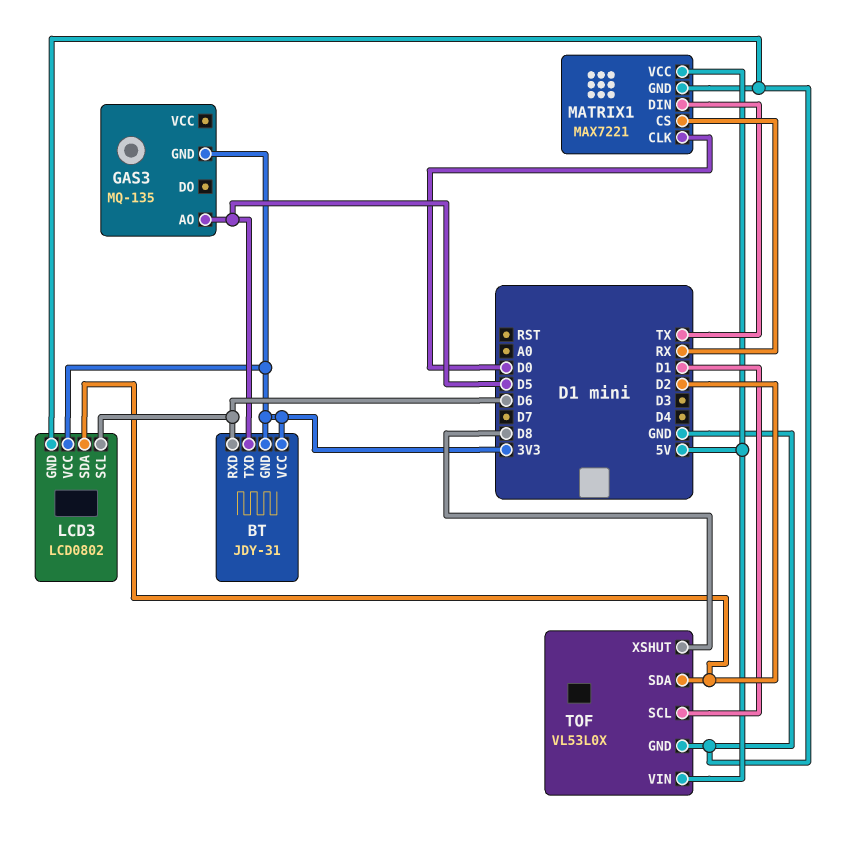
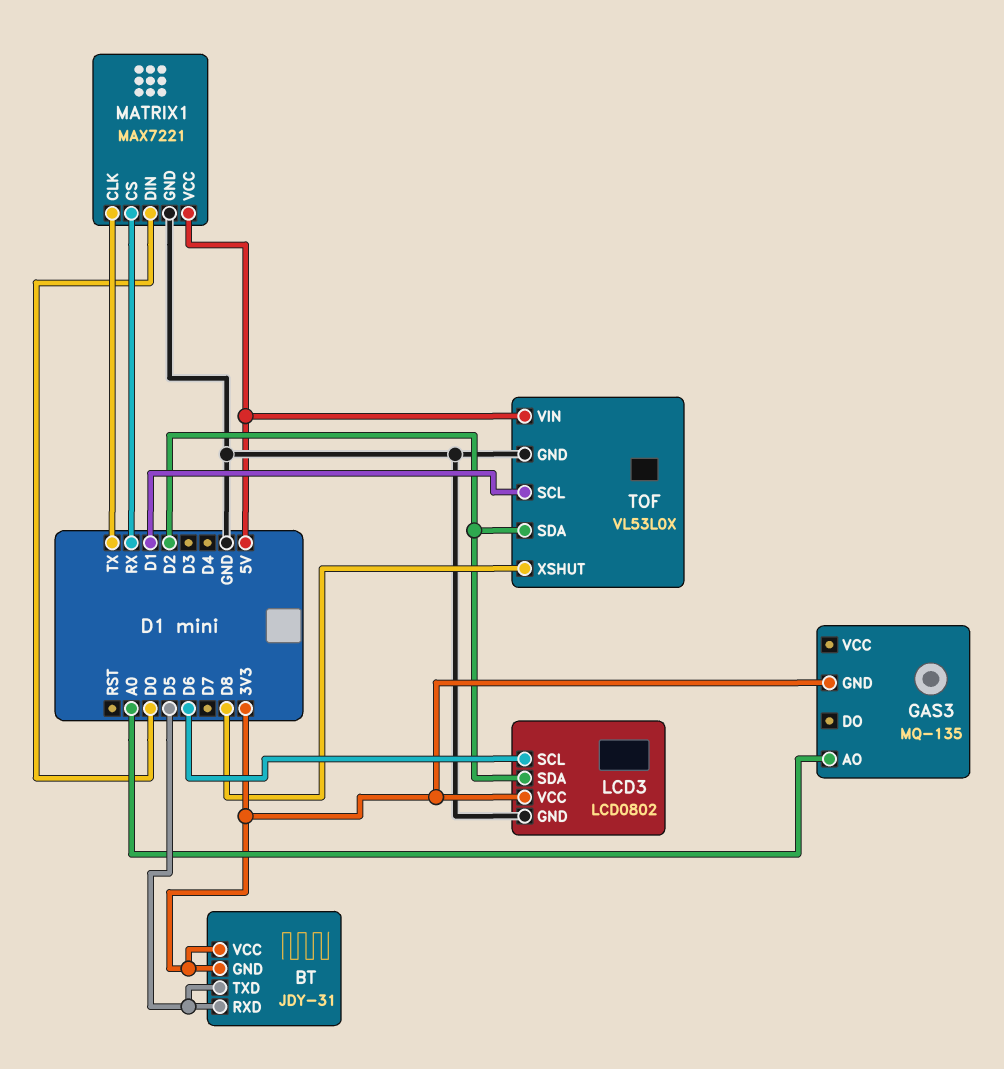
BT pin RXD: D6 -> D5
GAS3 pin AO: D5 -> A0
MATRIX1 pin CLK: D0 -> TX
MATRIX1 pin DIN: TX -> D0

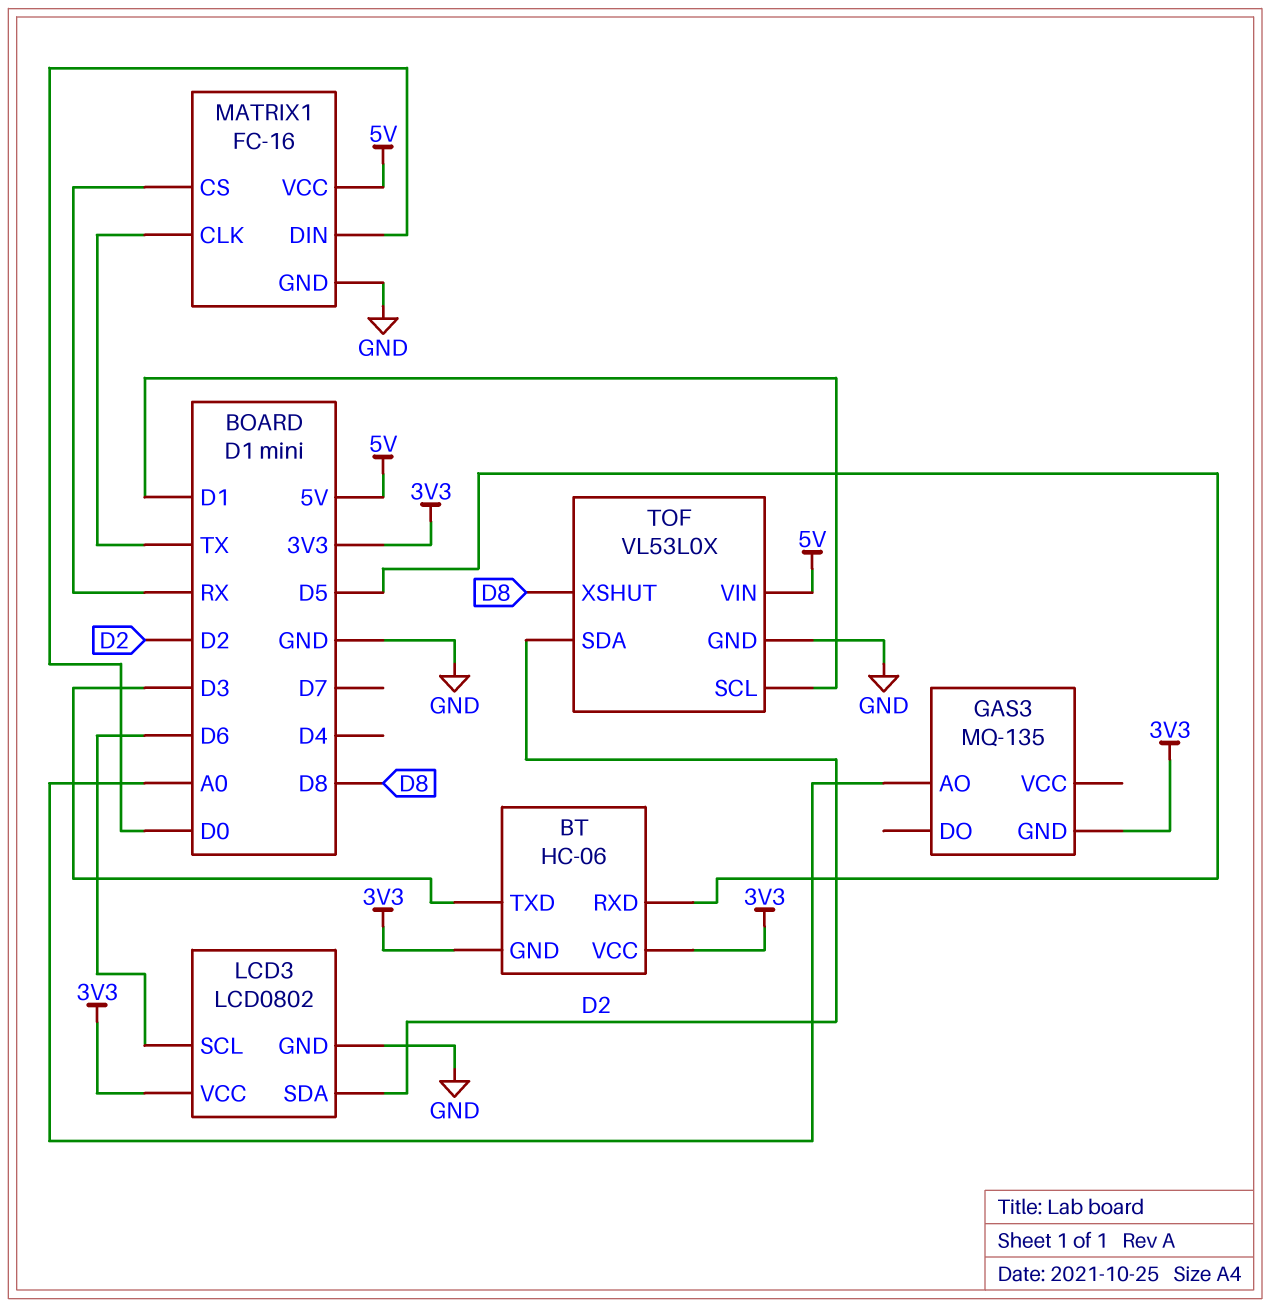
BT: JDY-31 -> HC-06
BT pin TXD: D5 -> D3
MATRIX1: MAX7221 -> FC-16

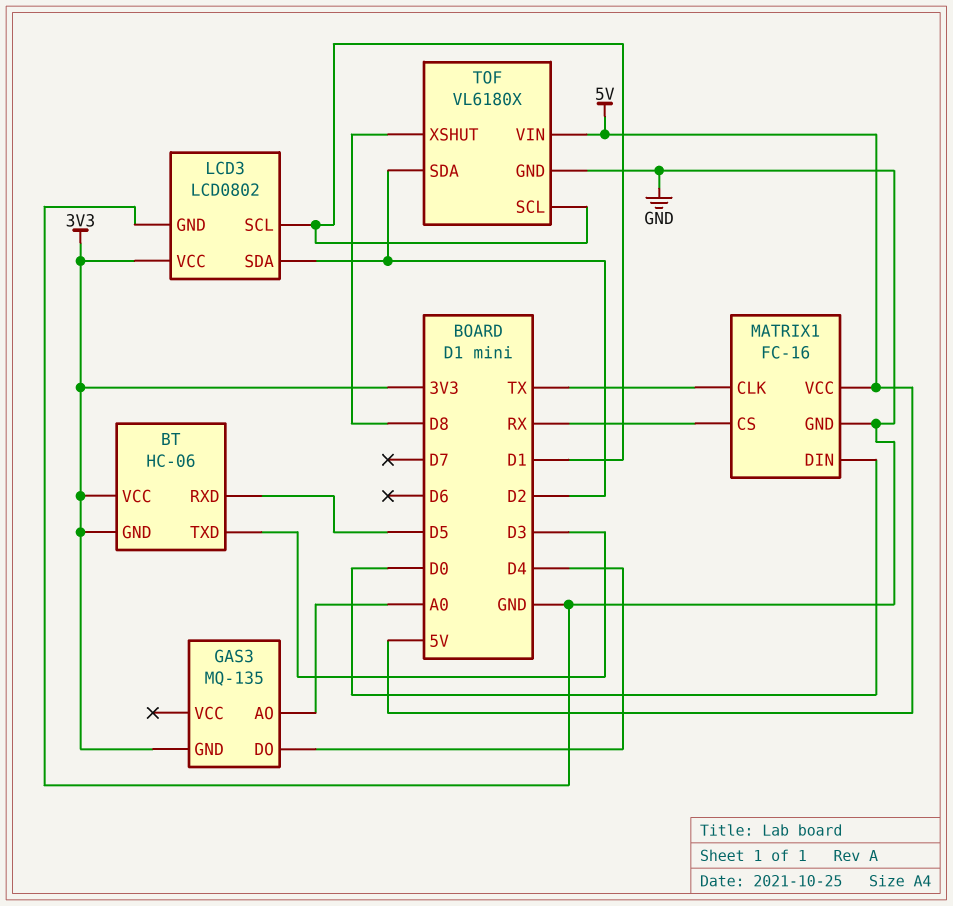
GAS3 pin DO: none -> D4
LCD3 pin SCL: D6 -> D1
TOF: VL53L0X -> VL6180X

